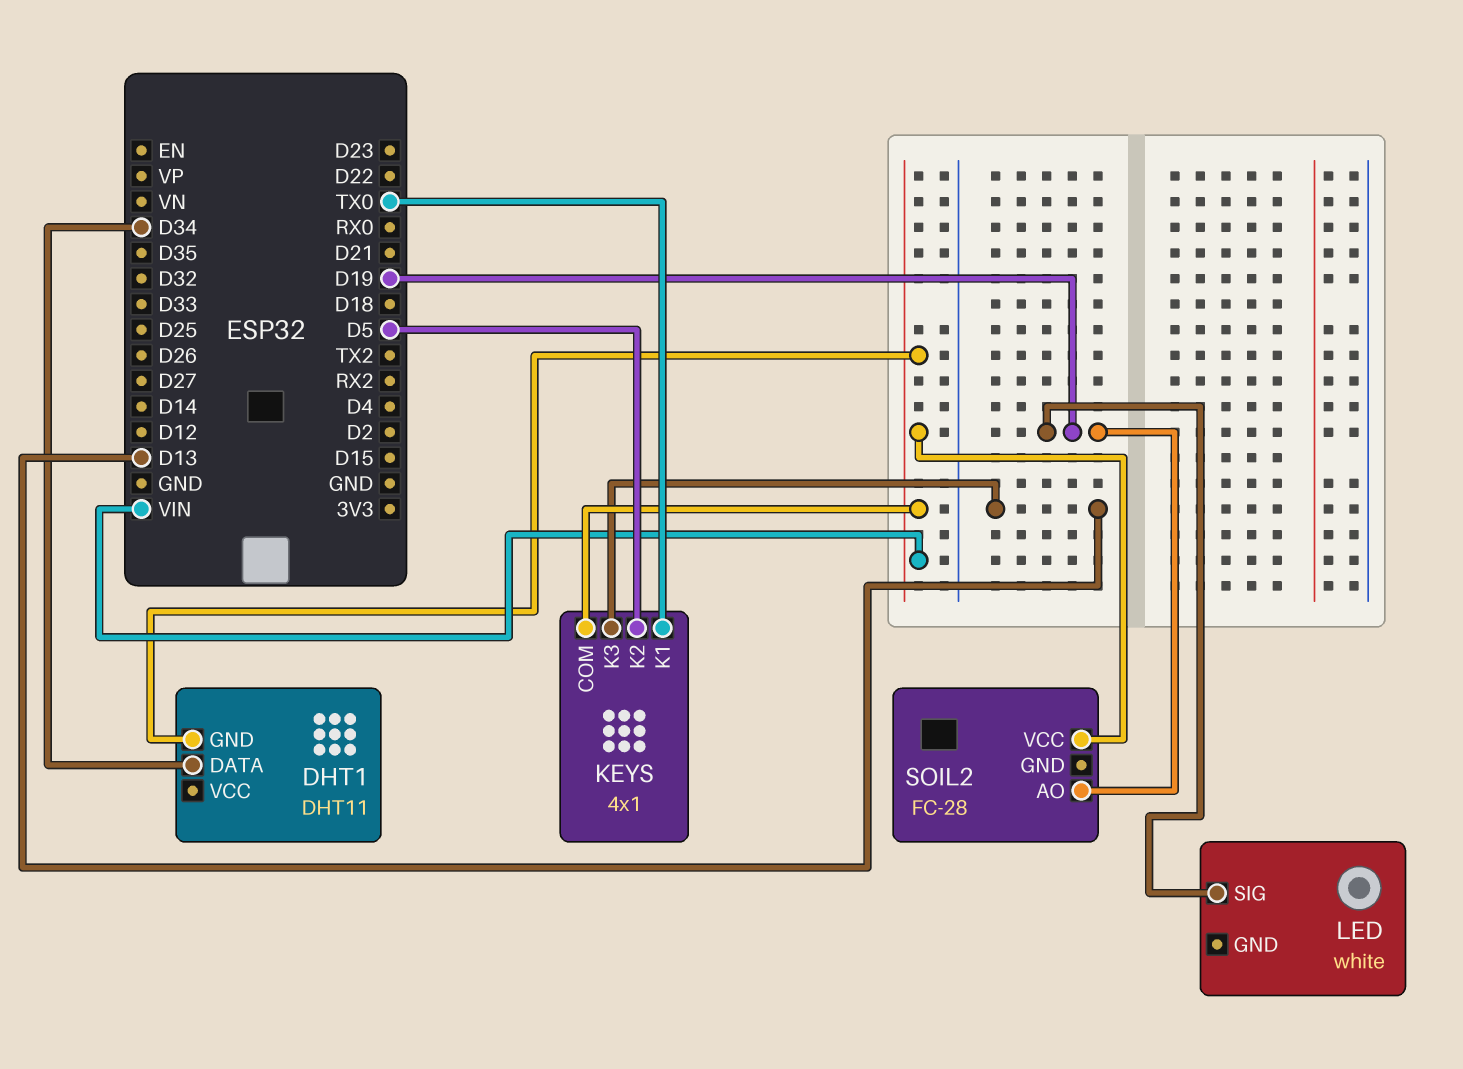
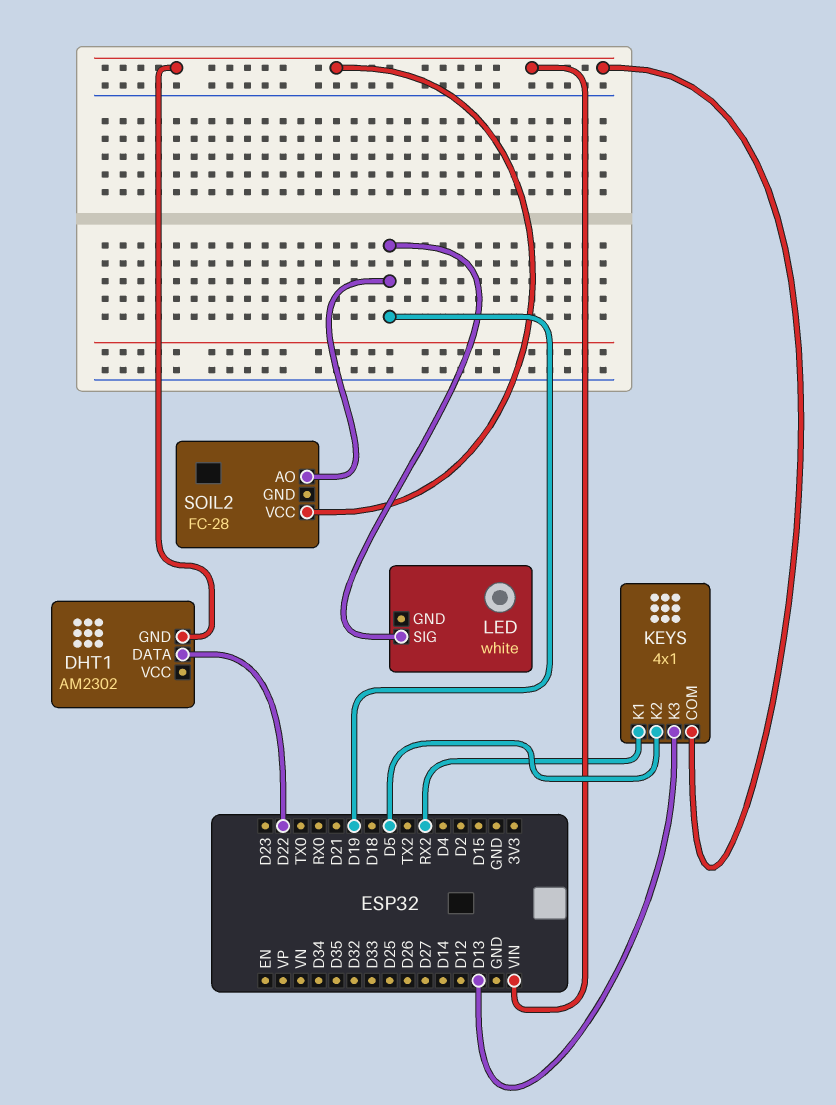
DHT1: DHT11 -> AM2302
DHT1 pin DATA: D34 -> D22
KEYS pin K1: TX0 -> RX2

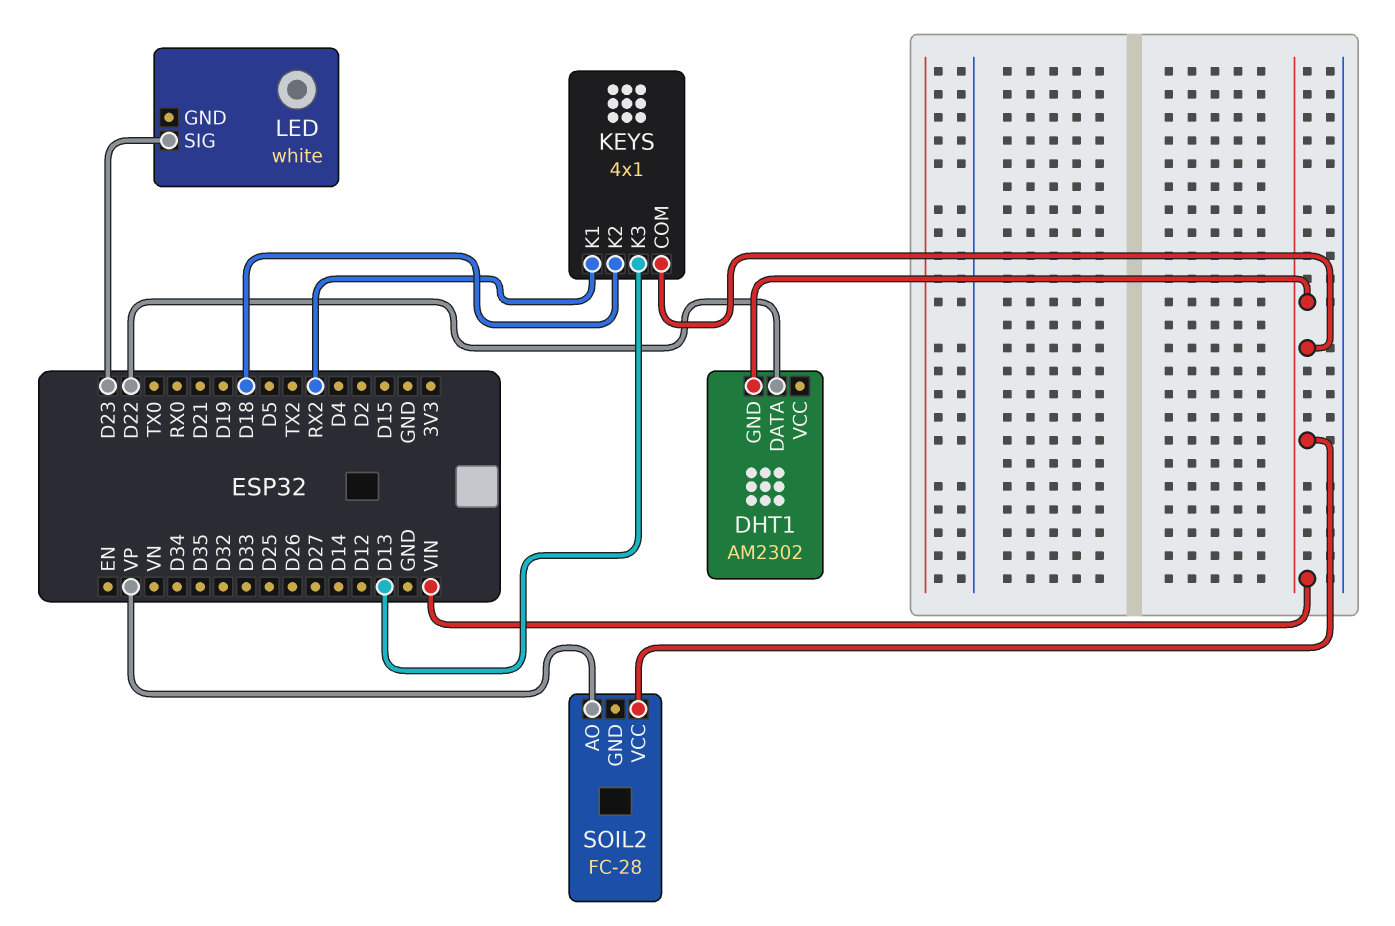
KEYS pin K2: D5 -> D18
LED pin SIG: D19 -> D23
SOIL2 pin AO: D19 -> VP

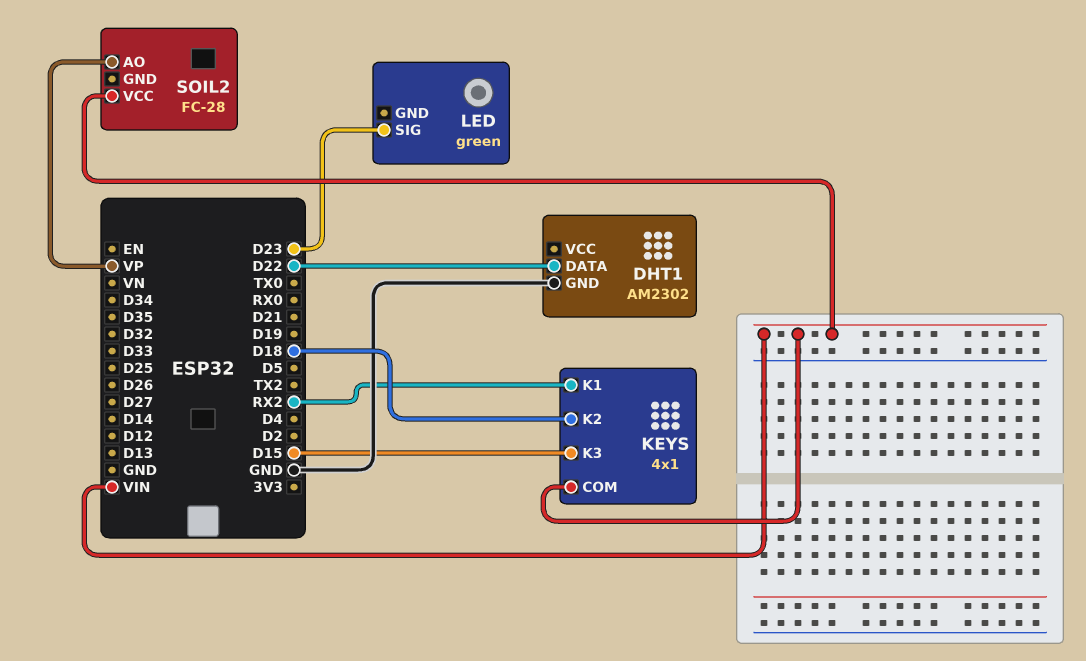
DHT1 pin GND: VIN -> GND
KEYS pin K3: D13 -> D15
LED: white -> green

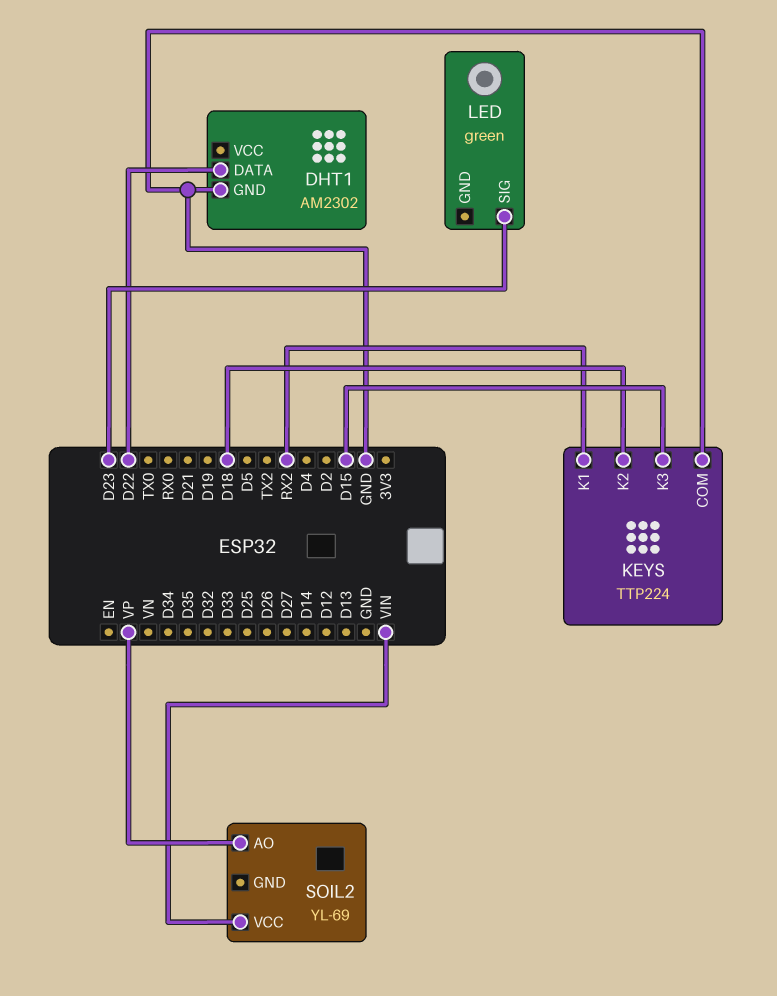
KEYS: 4x1 -> TTP224
KEYS pin COM: VIN -> GND
SOIL2: FC-28 -> YL-69

